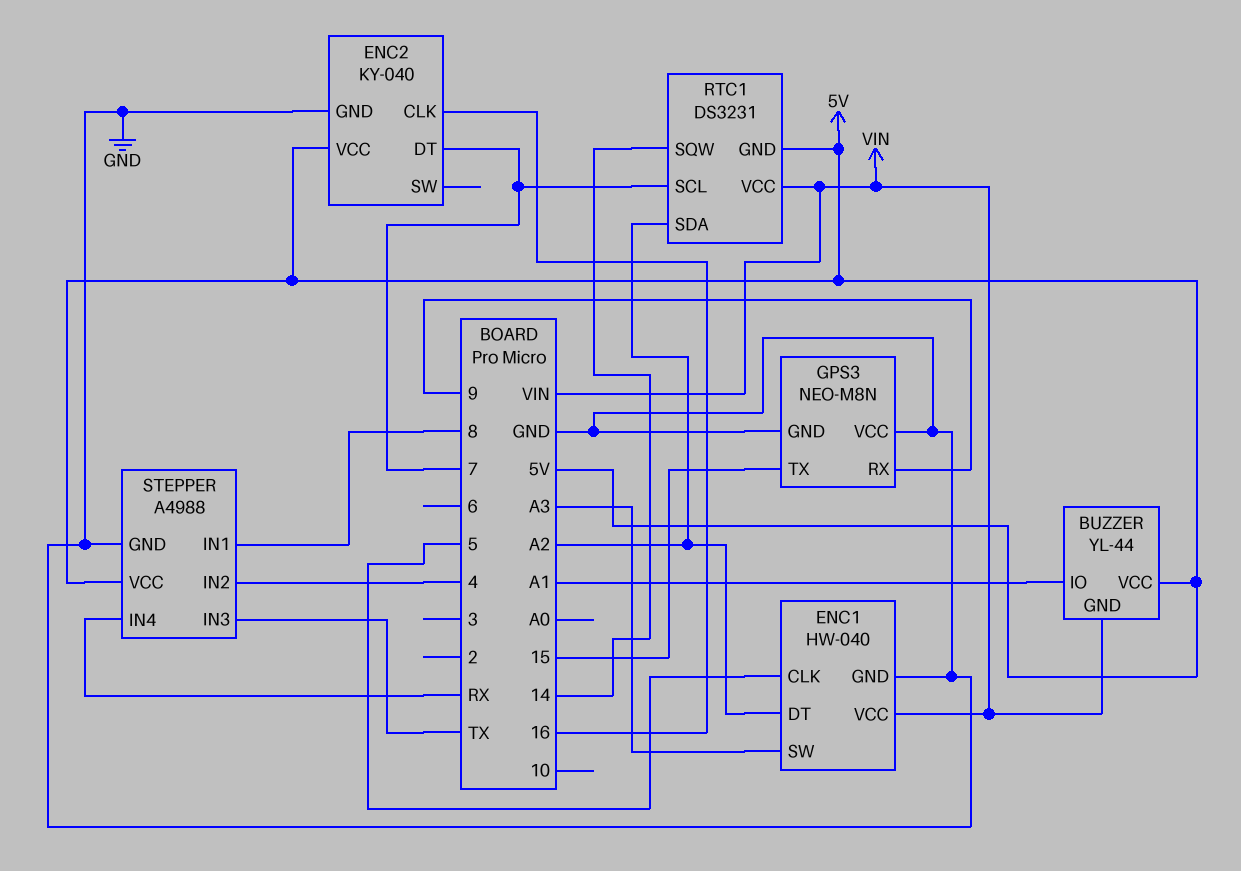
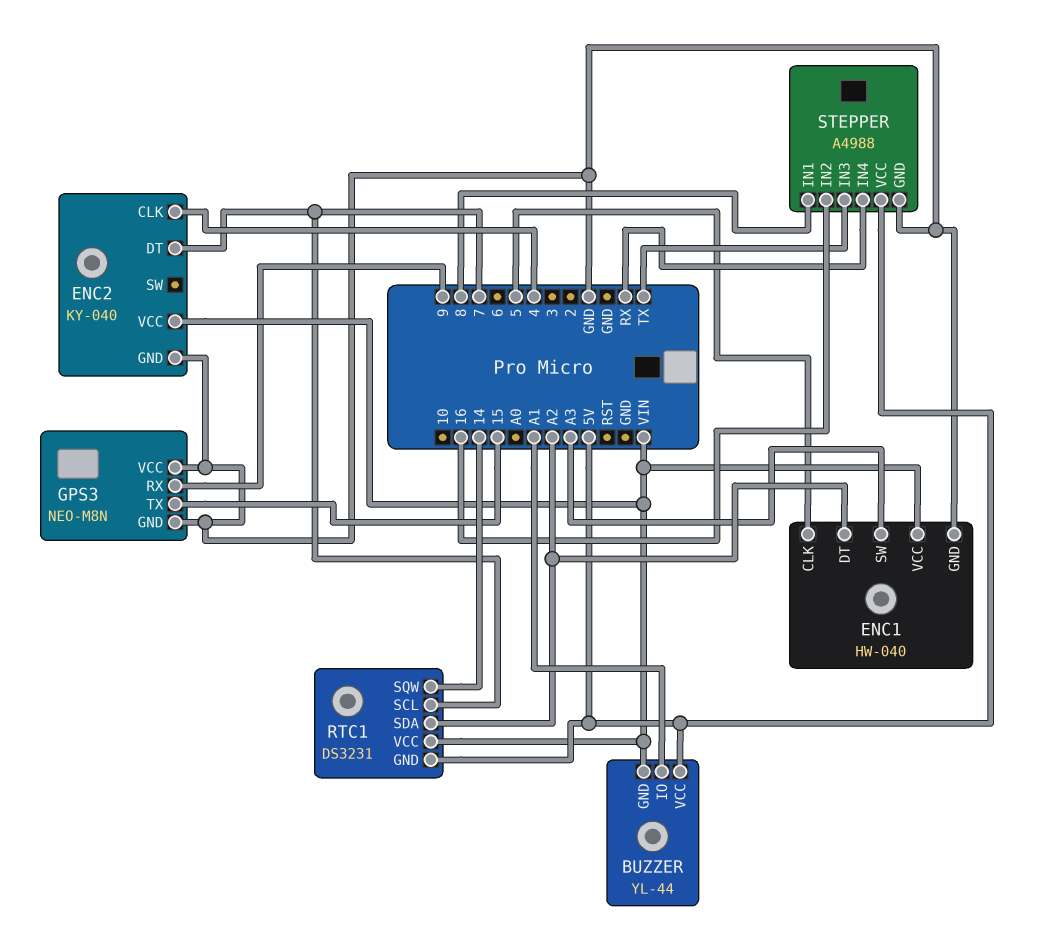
ENC2 pin CLK: 16 -> 4
ENC2 pin VCC: 5V -> VIN
STEPPER pin IN2: 4 -> 16

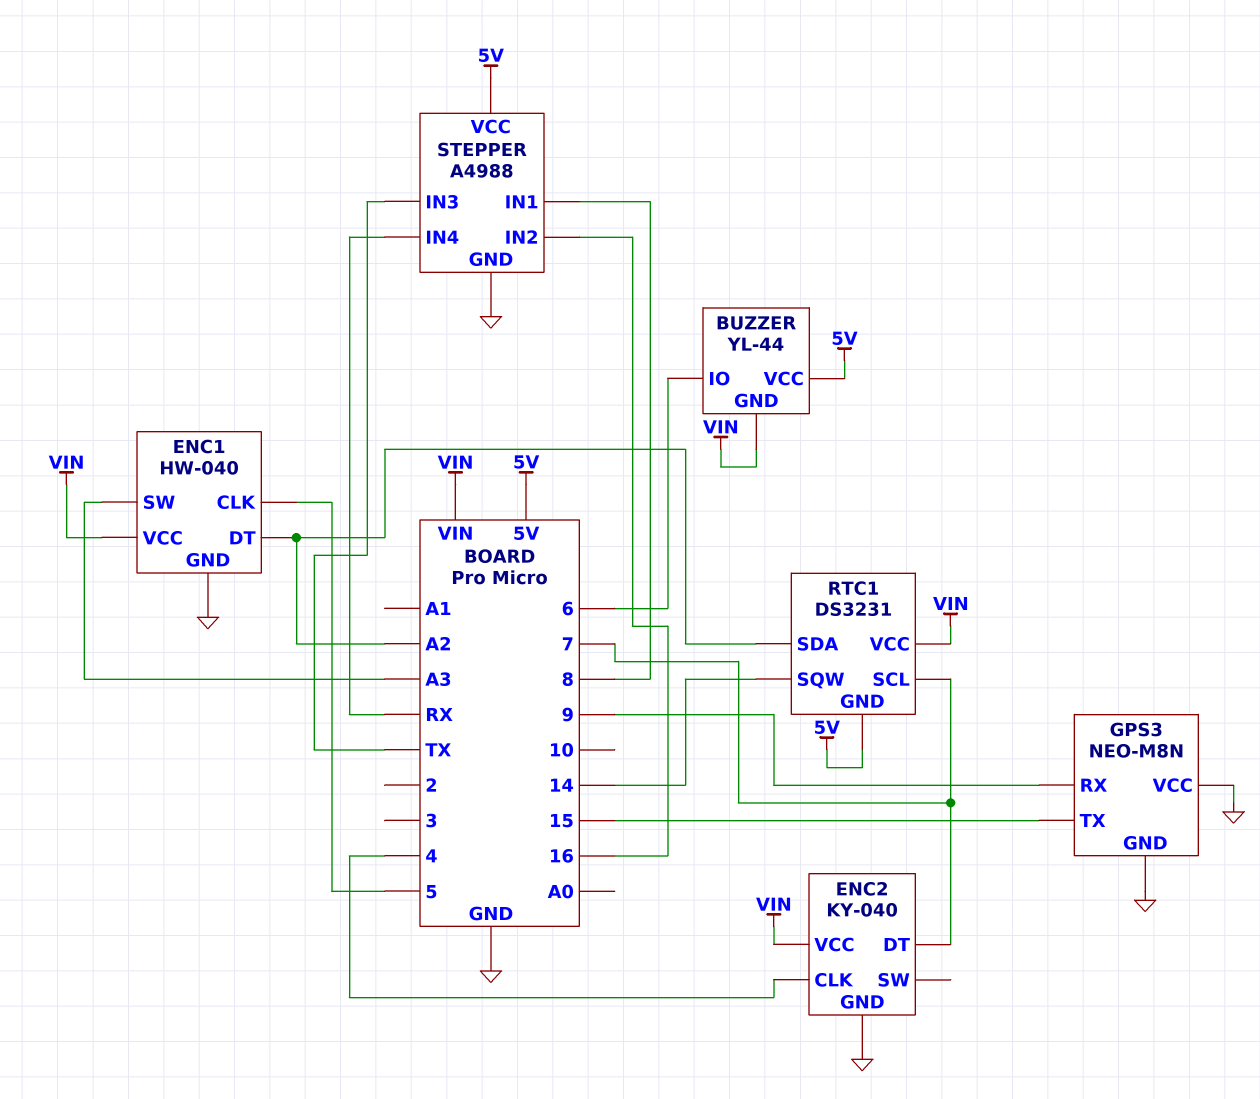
BUZZER pin IO: A1 -> 6

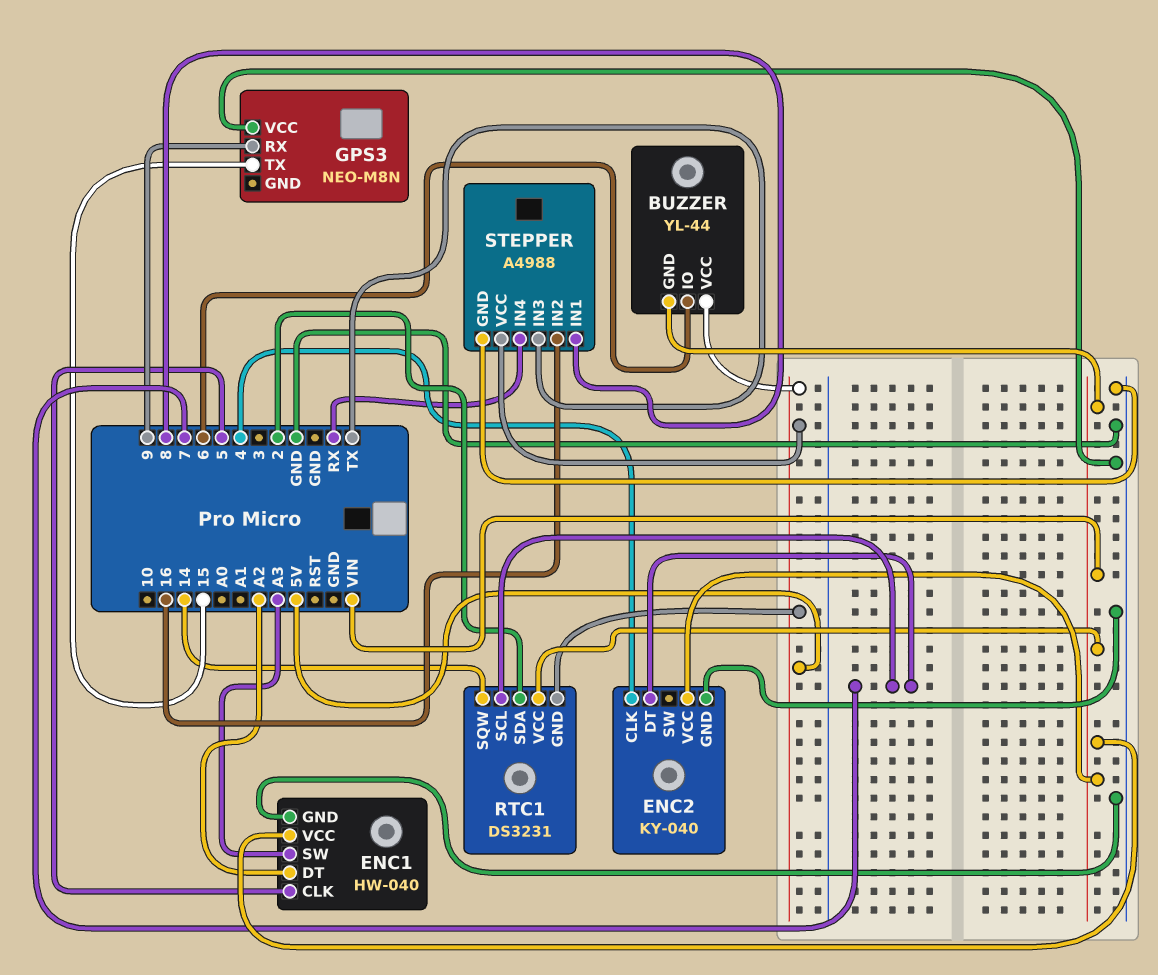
GPS3 pin GND: GND -> none
RTC1 pin SDA: A2 -> 2

